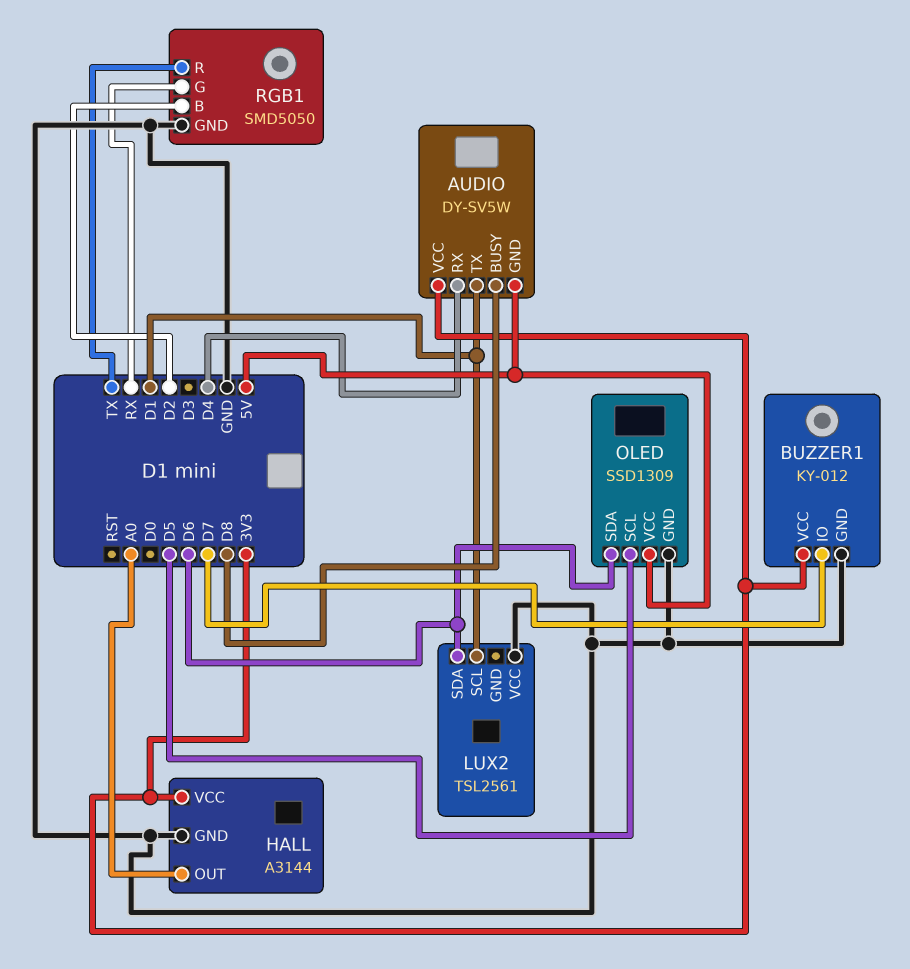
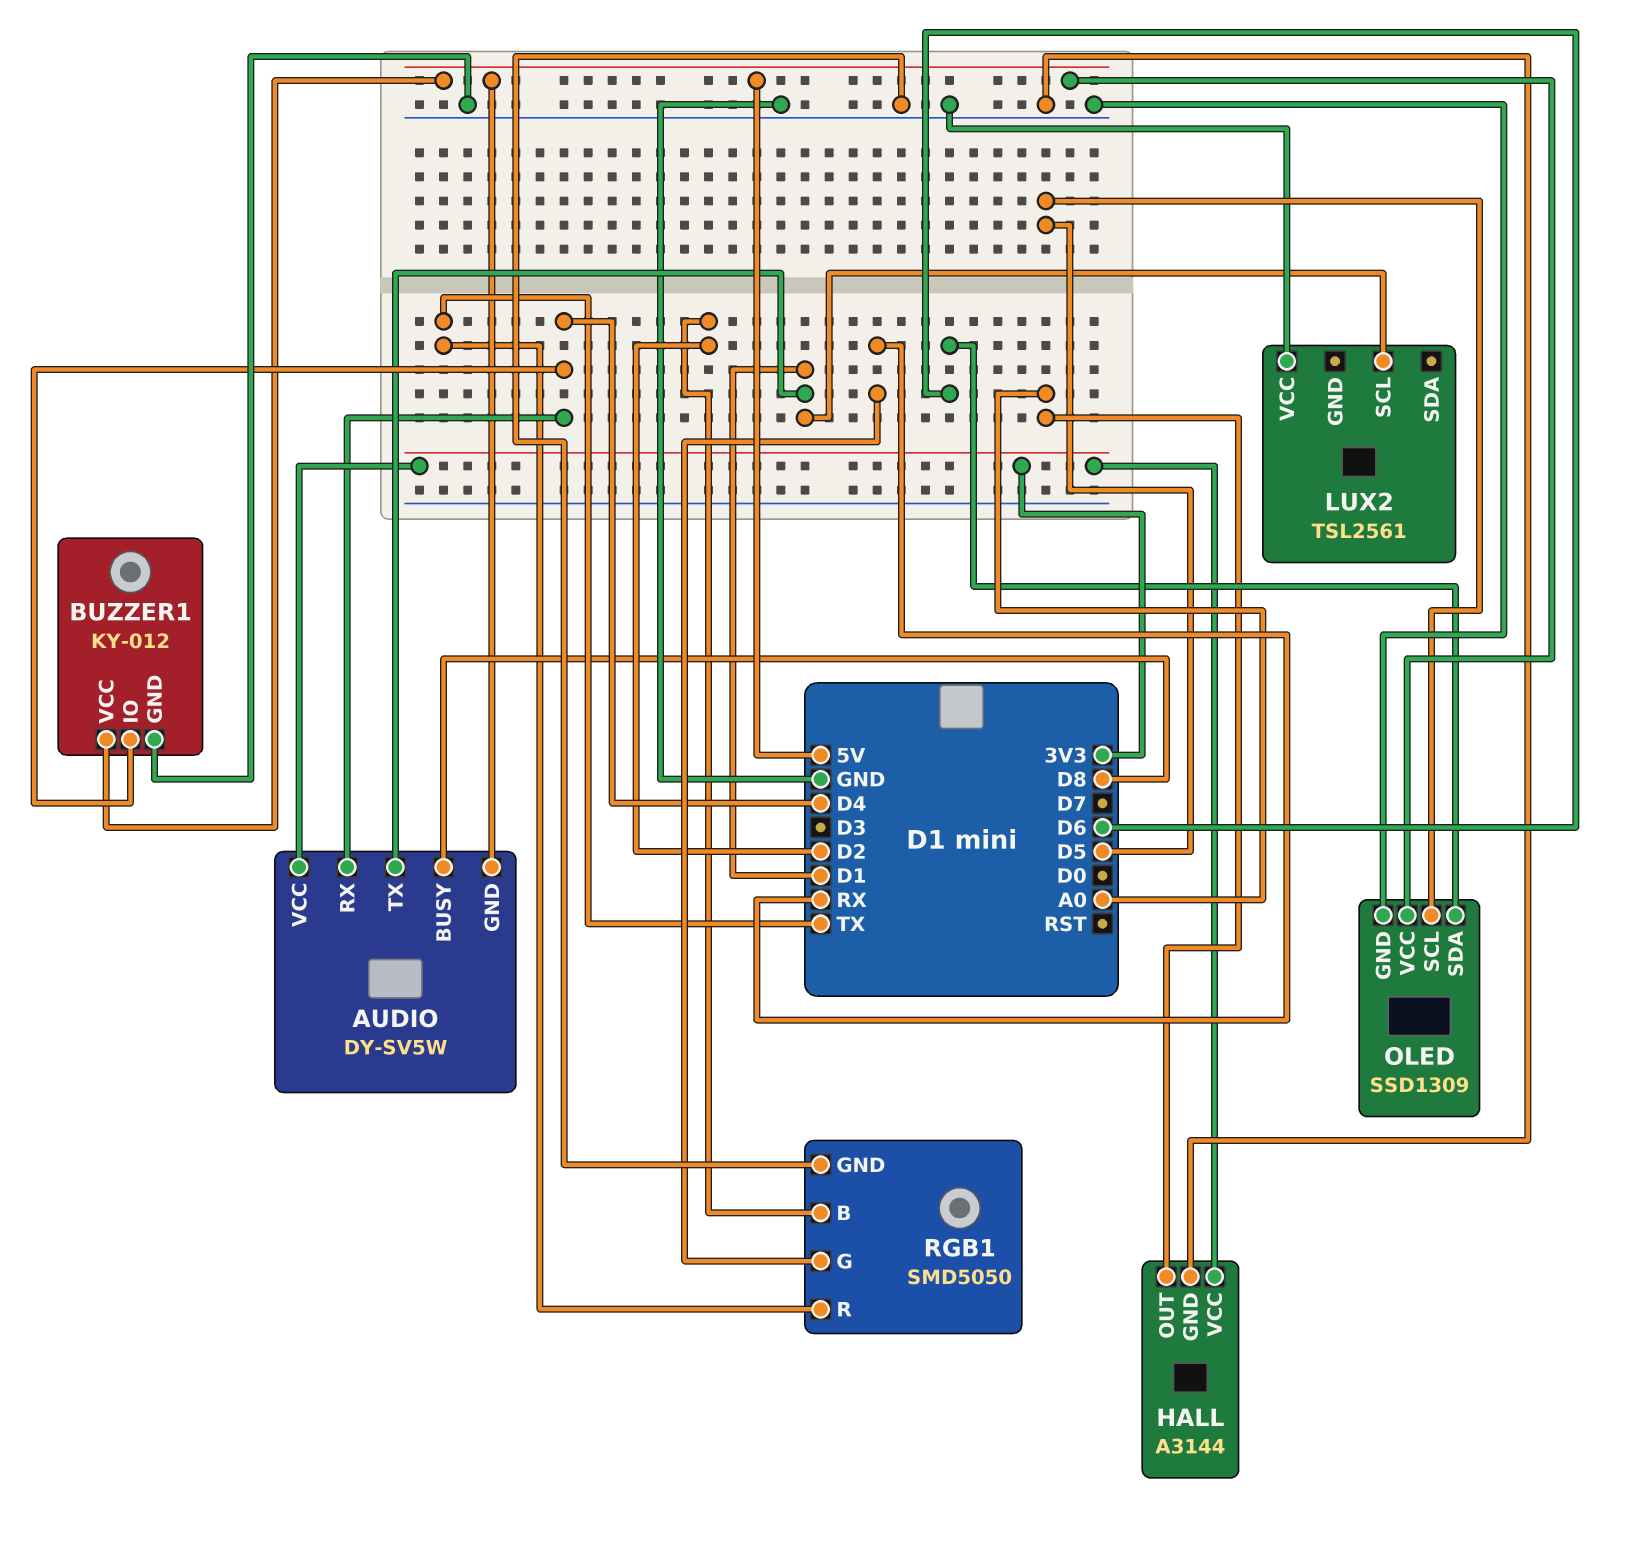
BUZZER1 pin IO: D7 -> D4
BUZZER1 pin VCC: 3V3 -> 5V
LUX2 pin SDA: D6 -> none

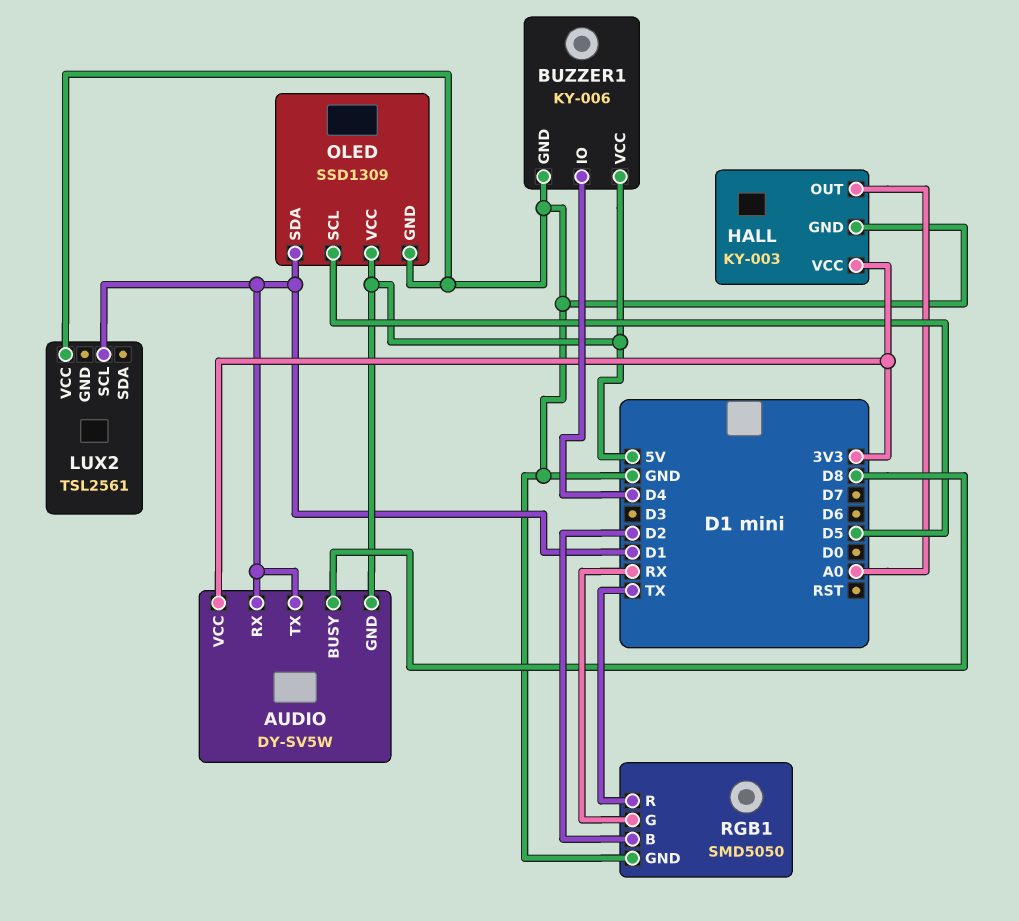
AUDIO pin RX: D4 -> D1
BUZZER1: KY-012 -> KY-006
HALL: A3144 -> KY-003
OLED pin SDA: D6 -> D1

